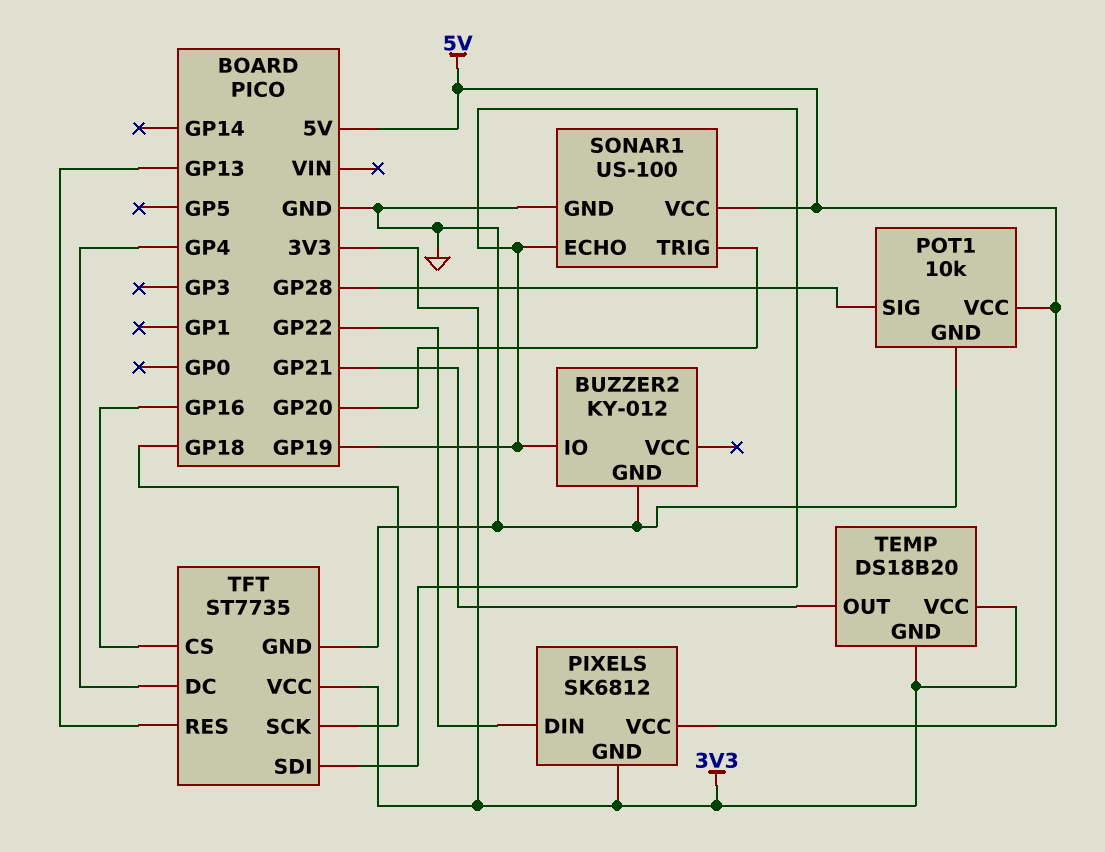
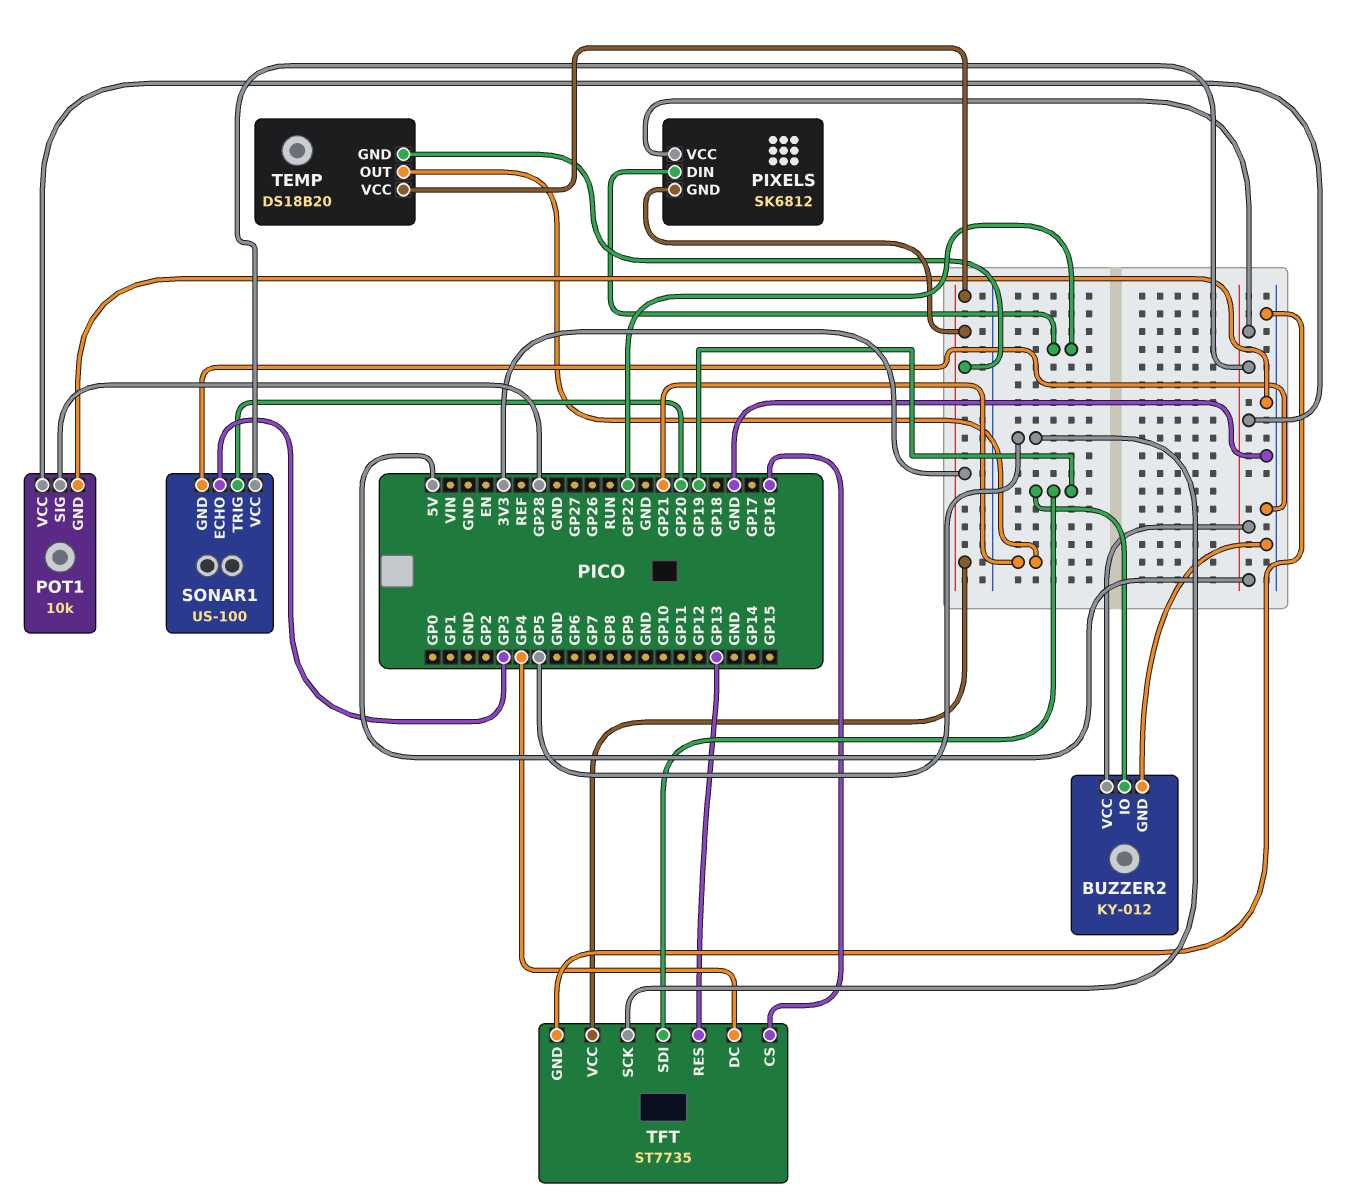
BUZZER2 pin VCC: none -> 5V
SONAR1 pin ECHO: GP19 -> GP3
TFT pin SCK: GP18 -> GP5

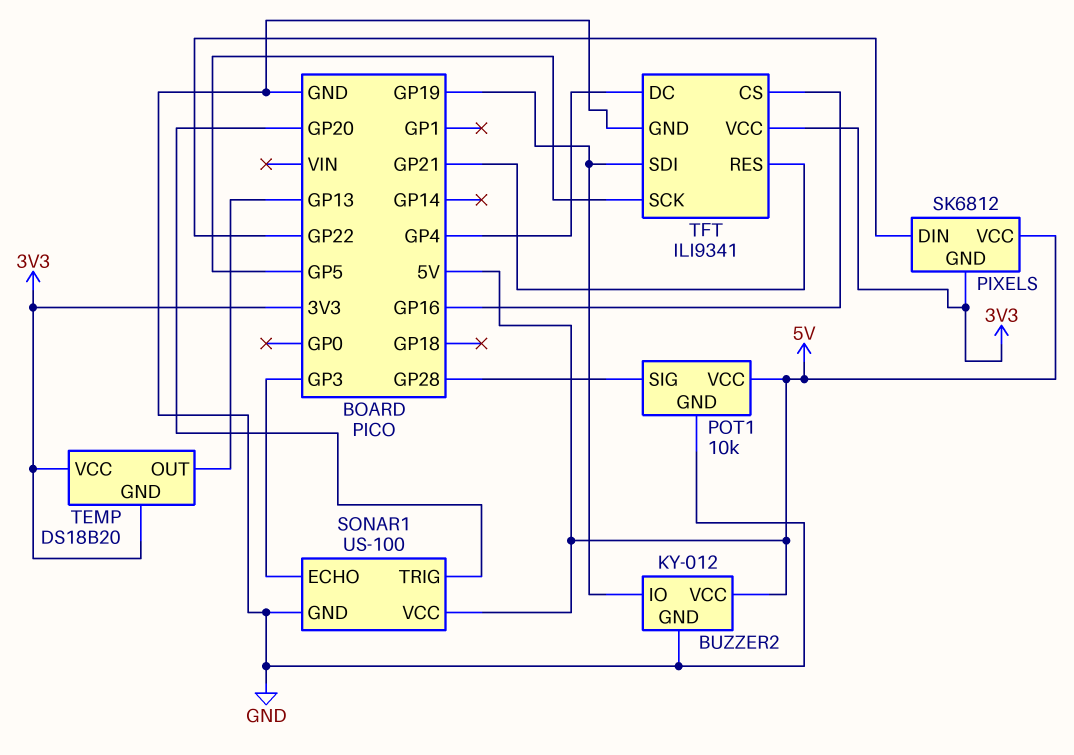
TEMP pin OUT: GP21 -> GP13
TFT: ST7735 -> ILI9341
TFT pin RES: GP13 -> GP21

